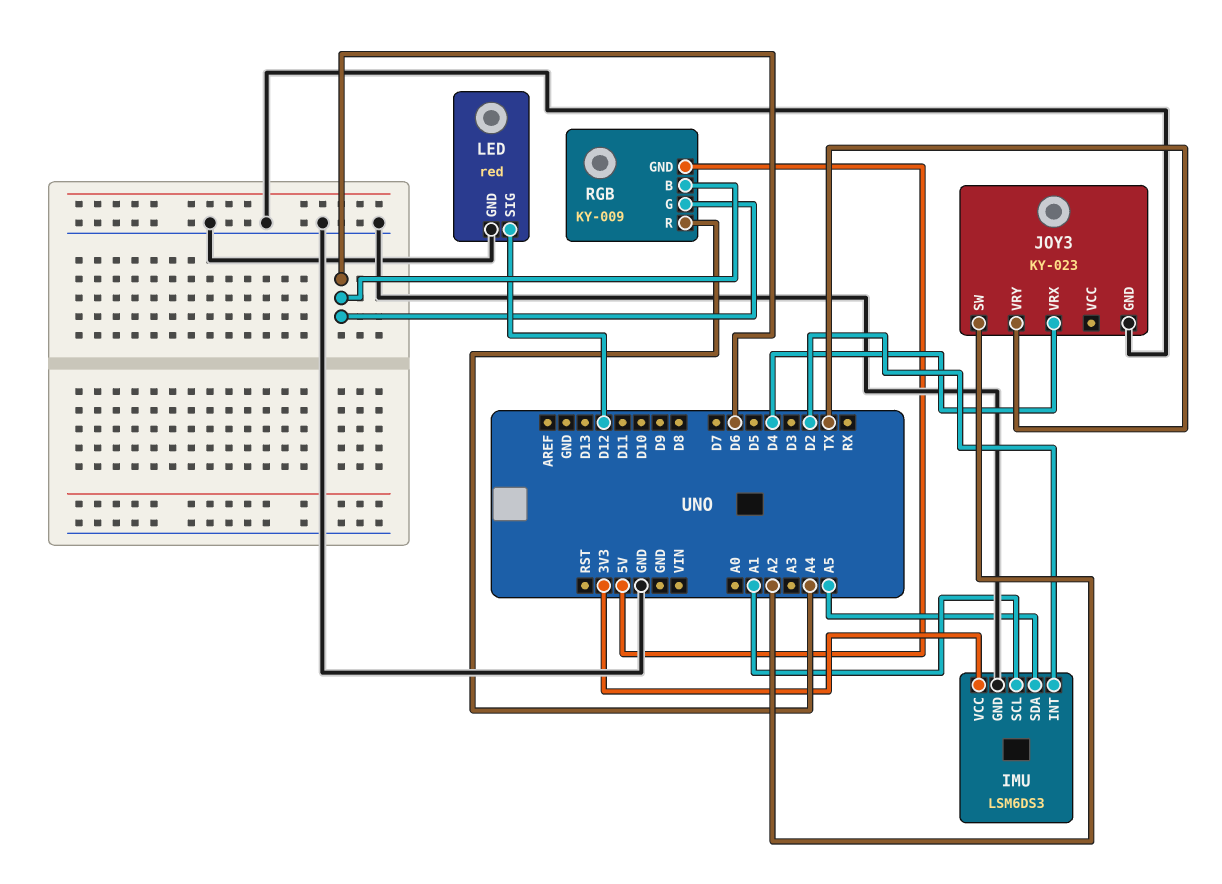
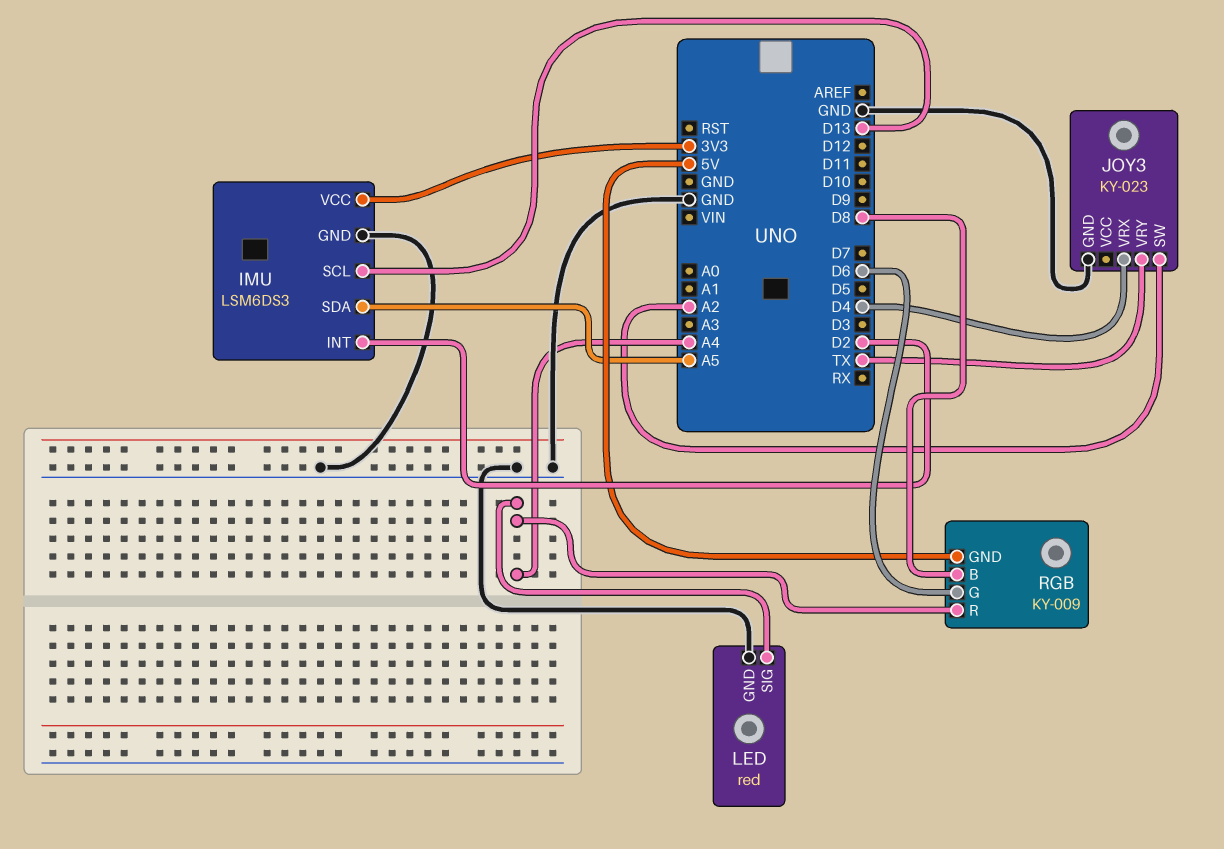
IMU pin SCL: A1 -> D13
LED pin SIG: D12 -> A4
RGB pin B: D6 -> D8

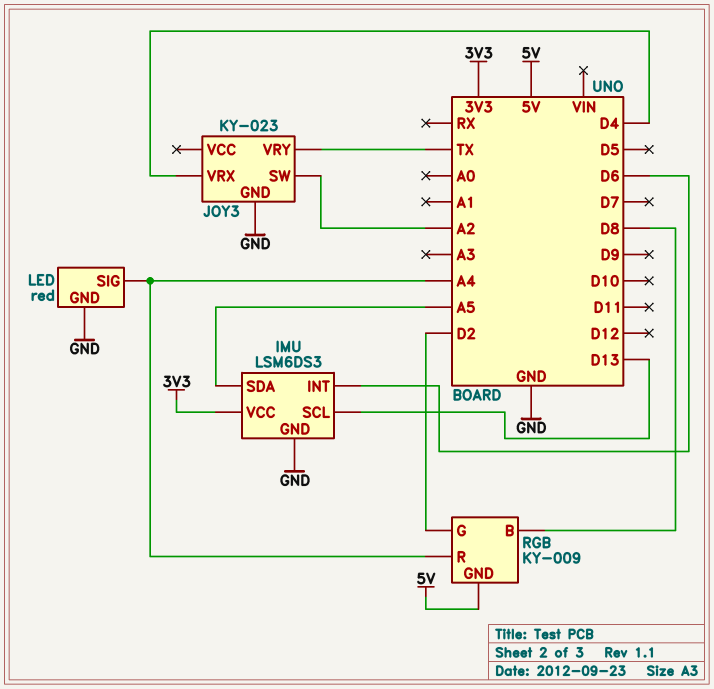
IMU pin INT: D2 -> D6
RGB pin G: D6 -> D2

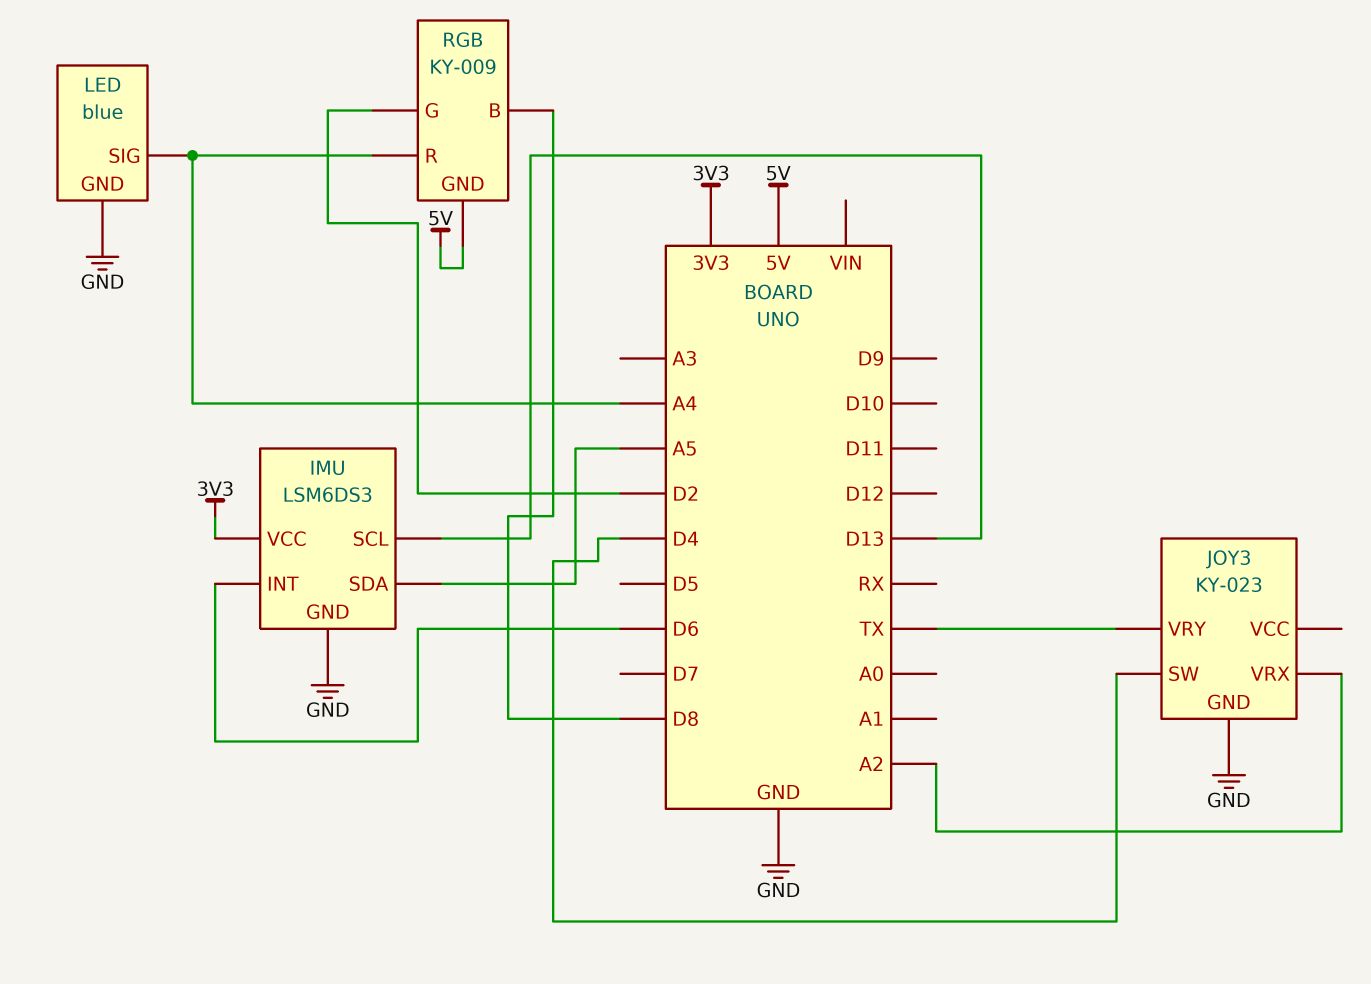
JOY3 pin SW: A2 -> D4
JOY3 pin VRX: D4 -> A2
LED: red -> blue

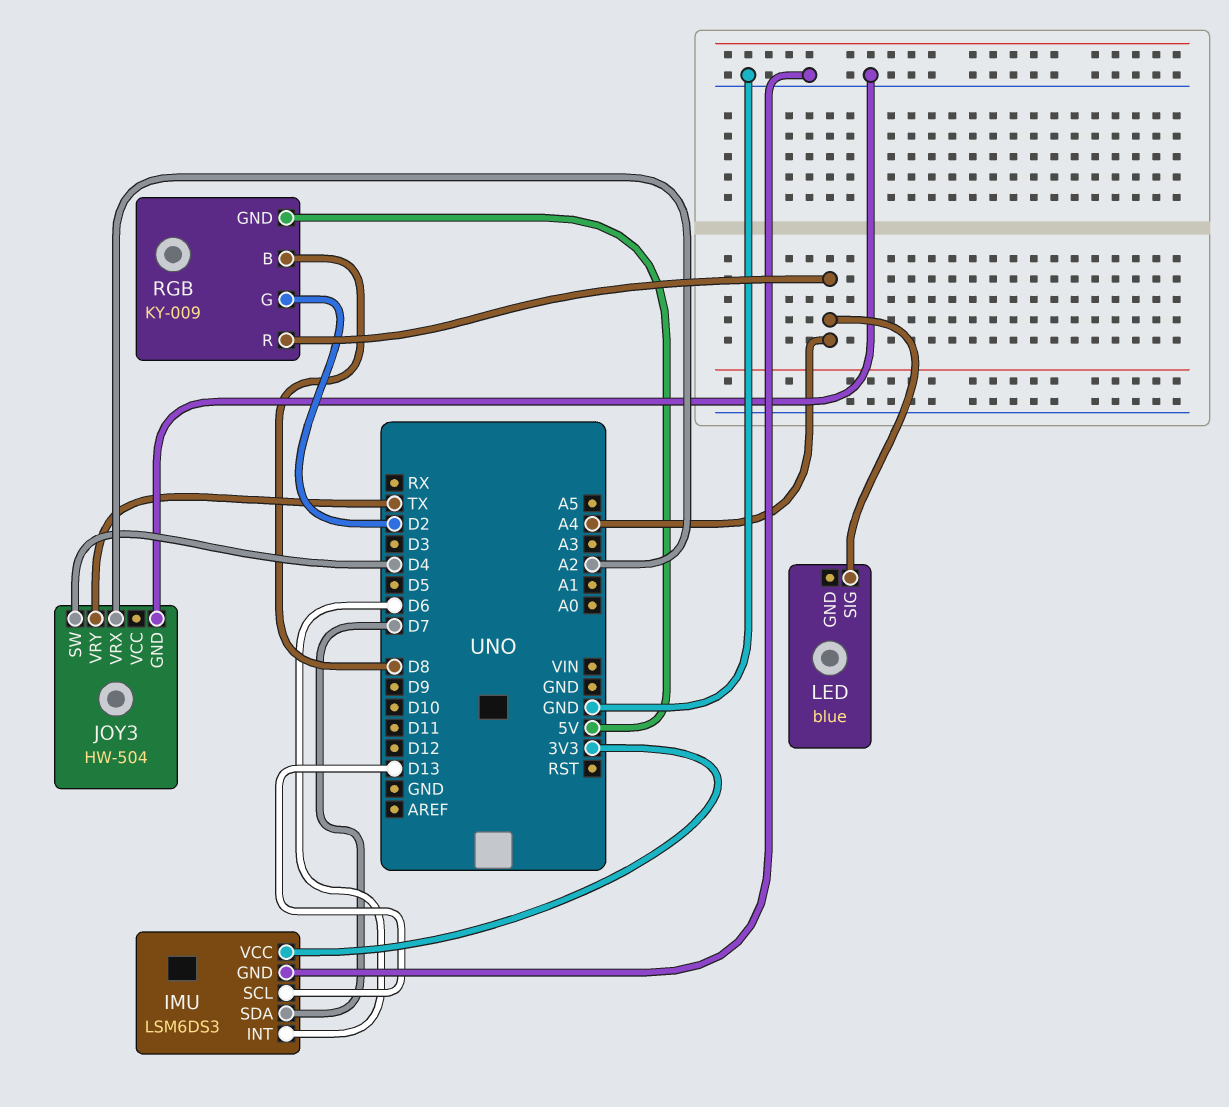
IMU pin SDA: A5 -> D7
JOY3: KY-023 -> HW-504
LED pin GND: GND -> none

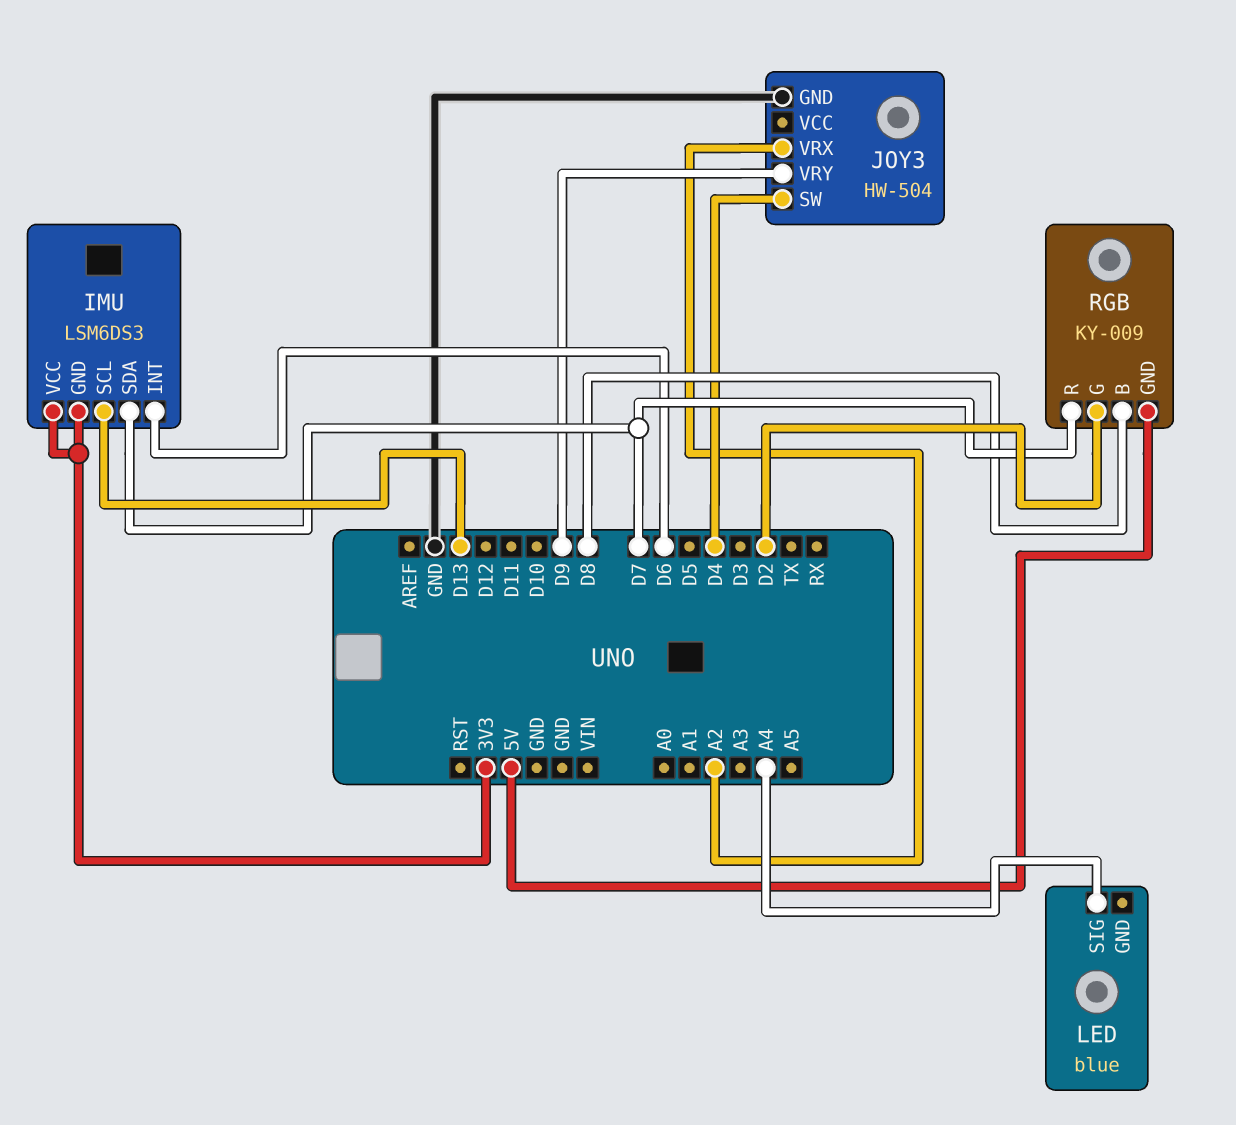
IMU pin GND: GND -> 3V3
JOY3 pin VRY: TX -> D9
RGB pin R: A4 -> D7

